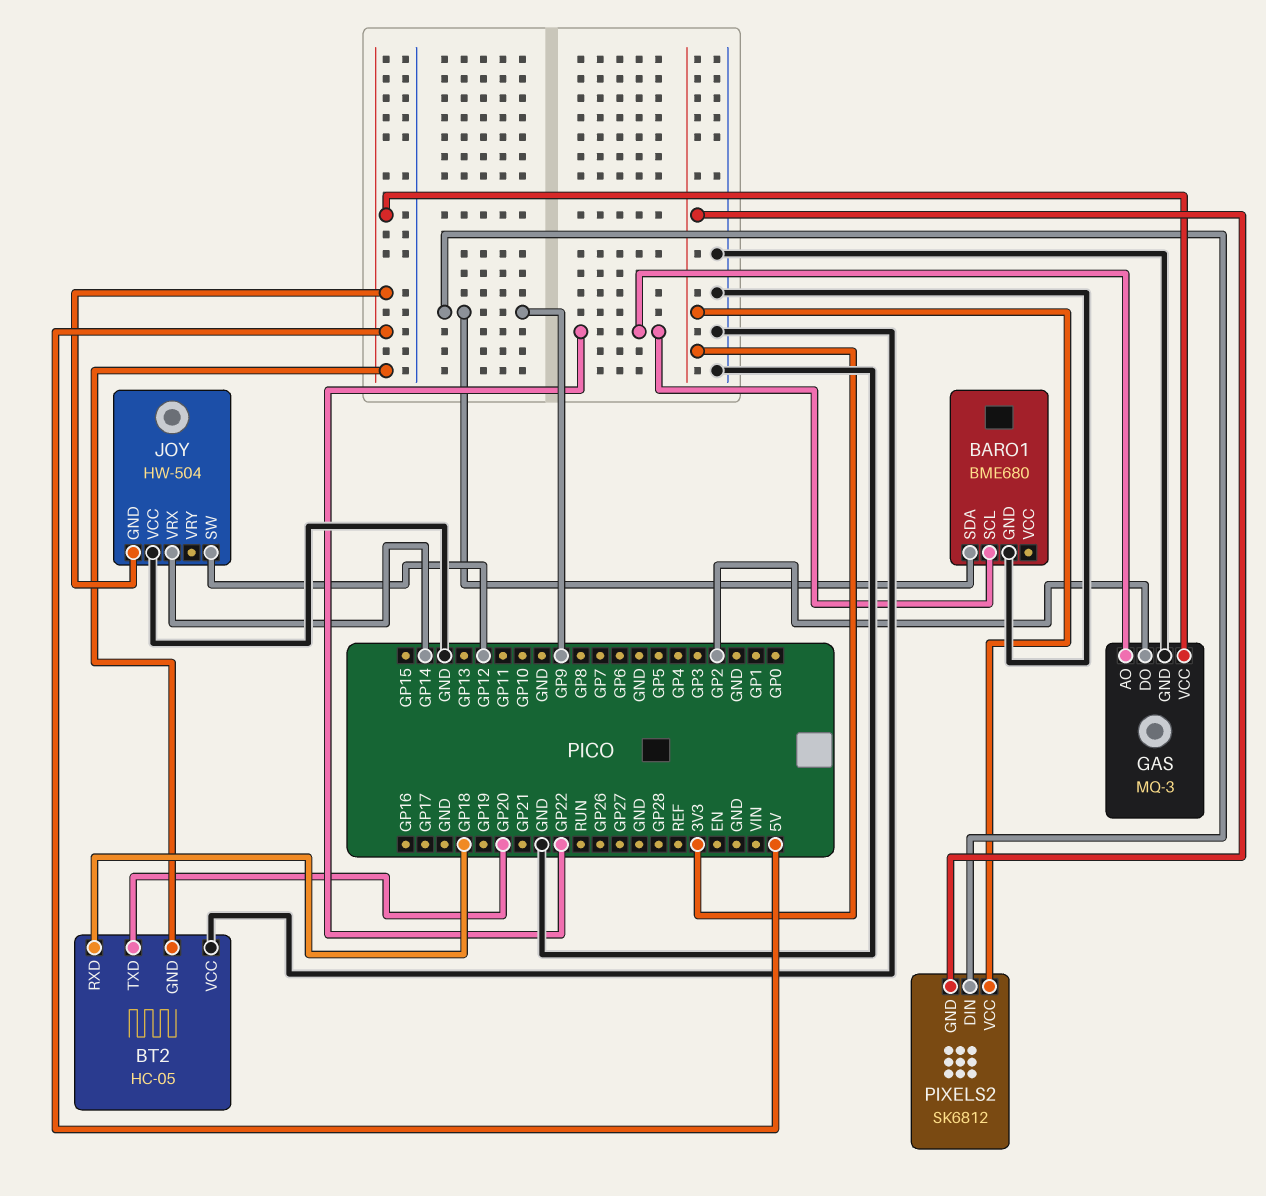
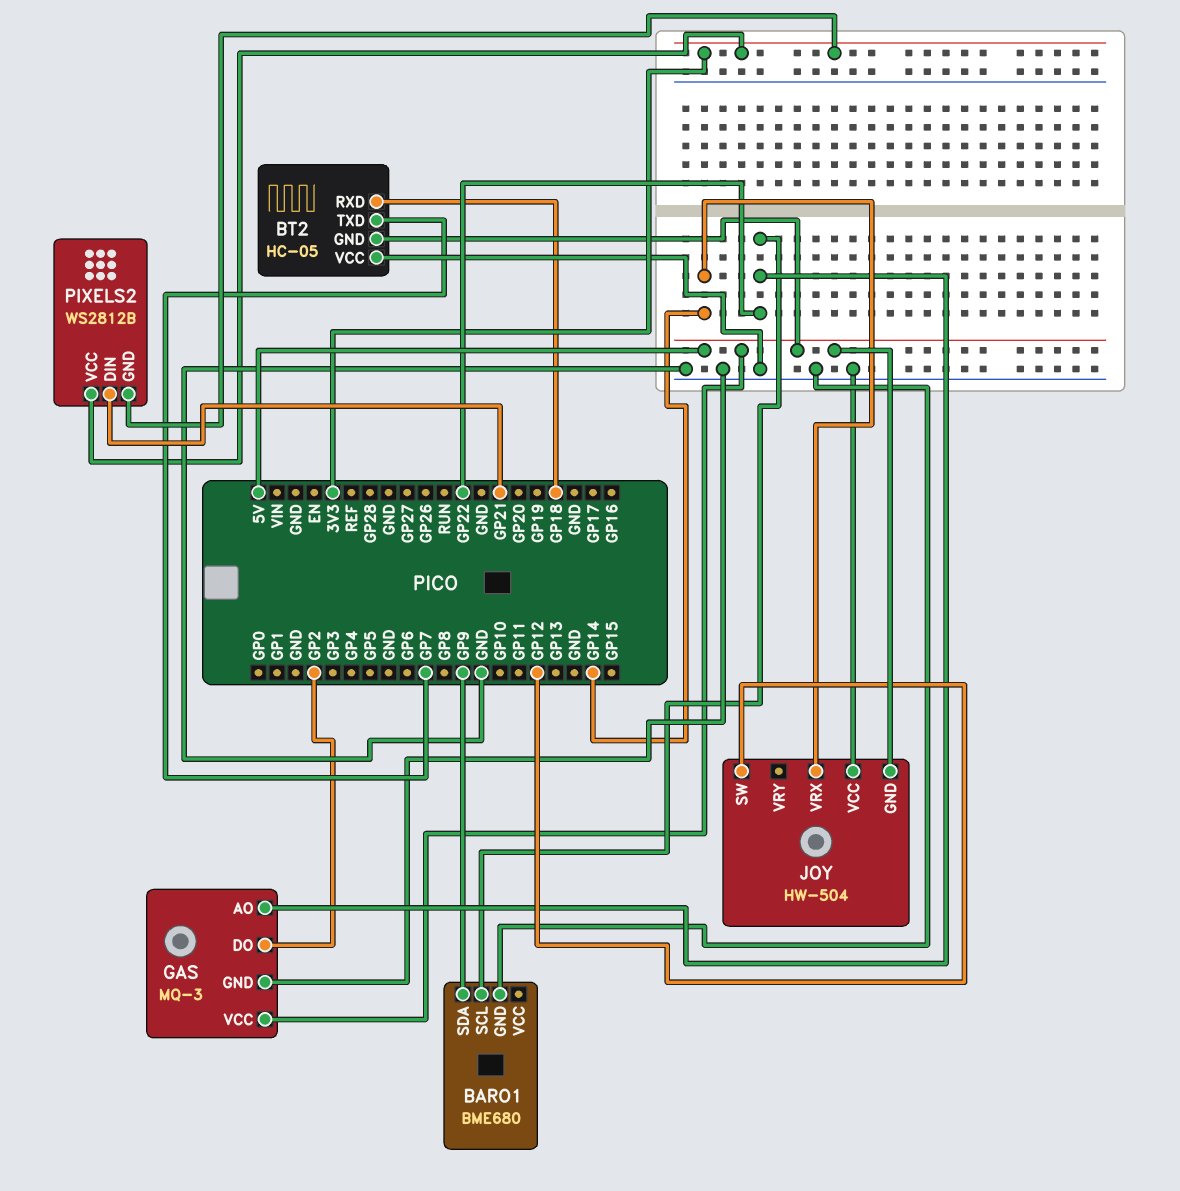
BT2 pin TXD: GP20 -> GP7
PIXELS2: SK6812 -> WS2812B
PIXELS2 pin DIN: GP9 -> GP21

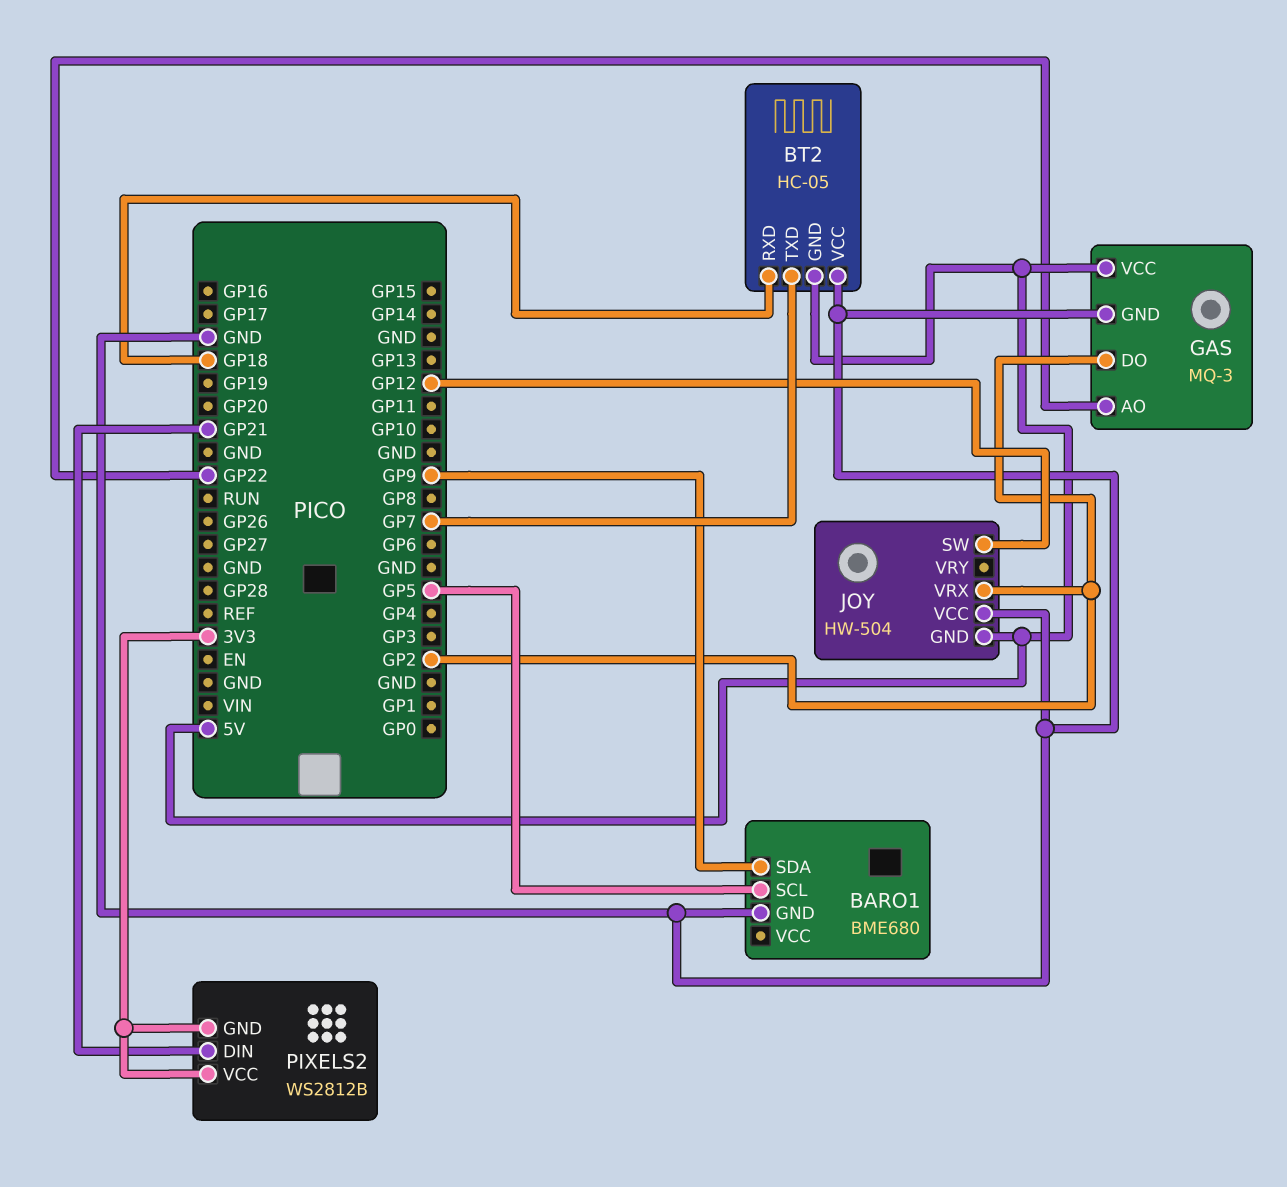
BARO1 pin SCL: GP22 -> GP5
JOY pin VRX: GP14 -> GP2

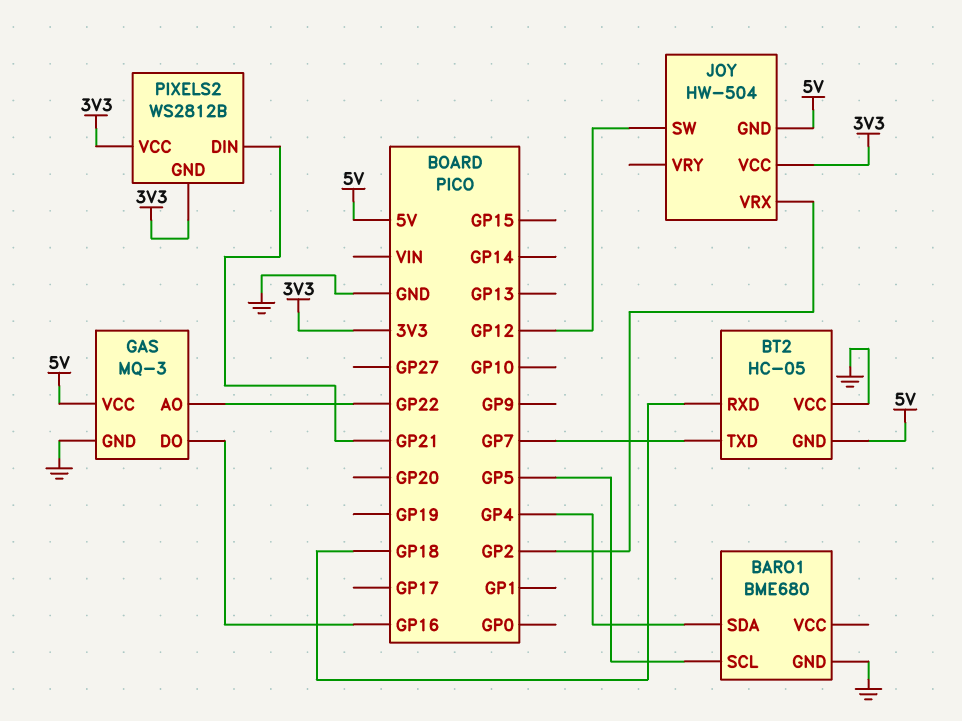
BARO1 pin SDA: GP9 -> GP4
GAS pin DO: GP2 -> GP16
JOY pin VCC: GND -> 3V3

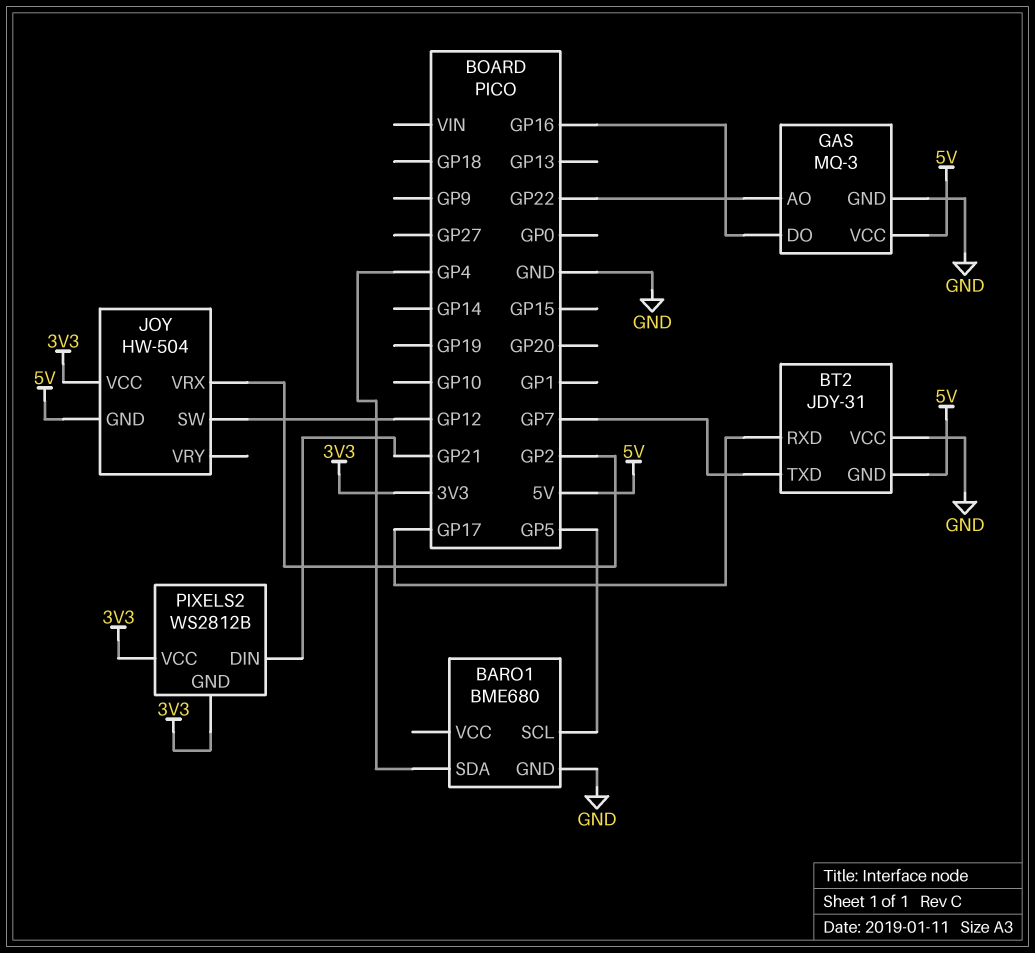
BT2: HC-05 -> JDY-31
BT2 pin RXD: GP18 -> GP17

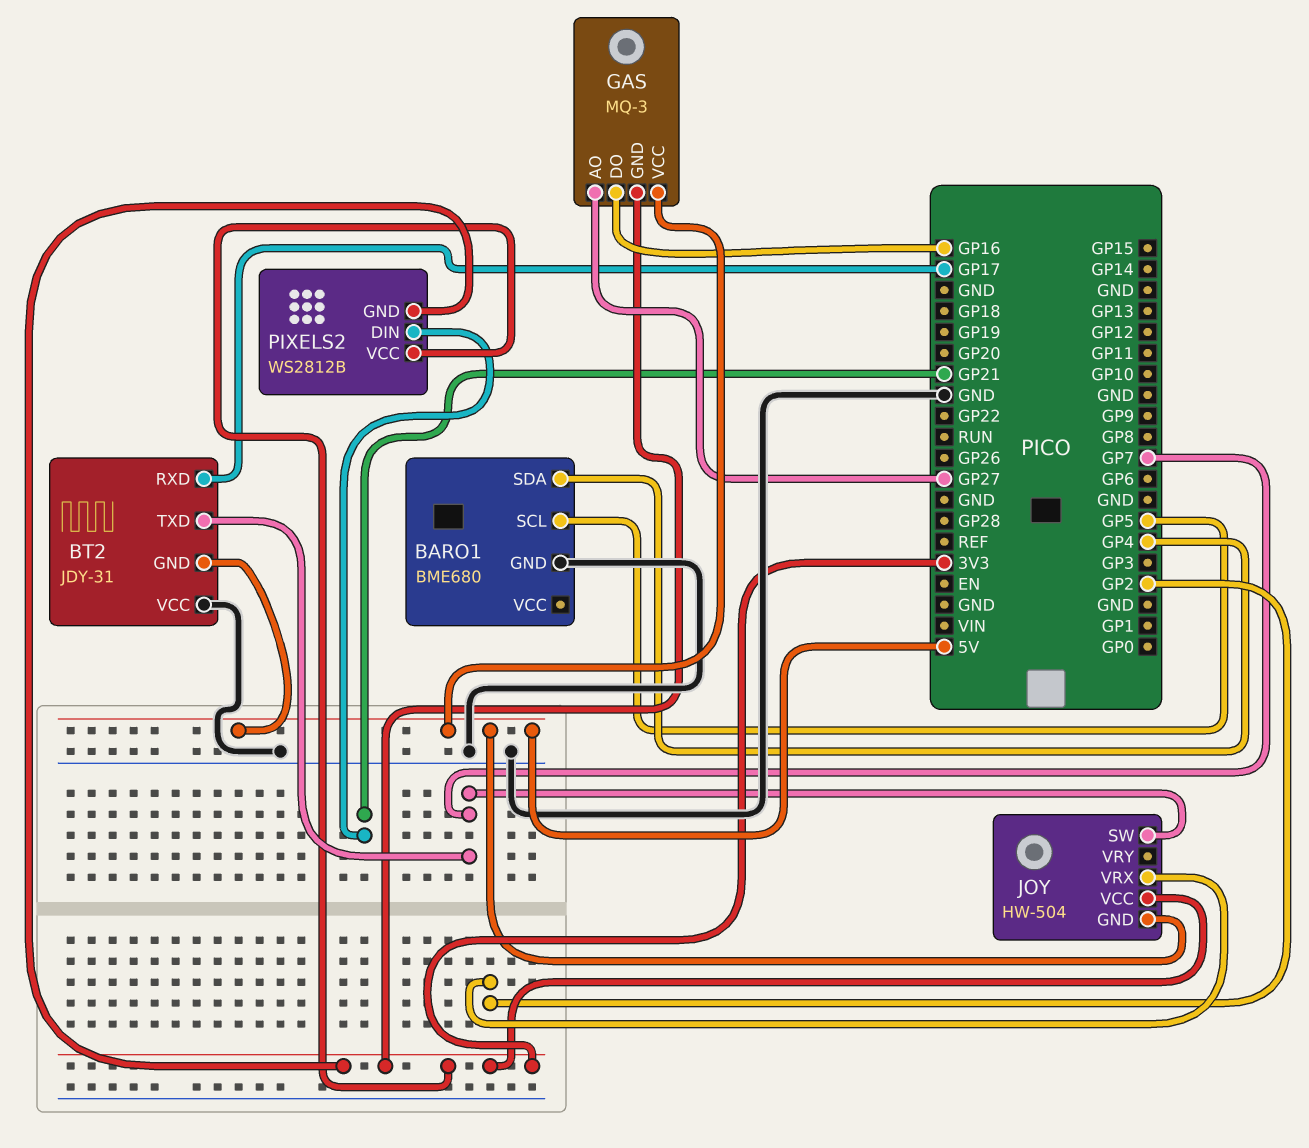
GAS pin AO: GP22 -> GP27
GAS pin GND: GND -> 3V3
JOY pin SW: GP12 -> GP7

